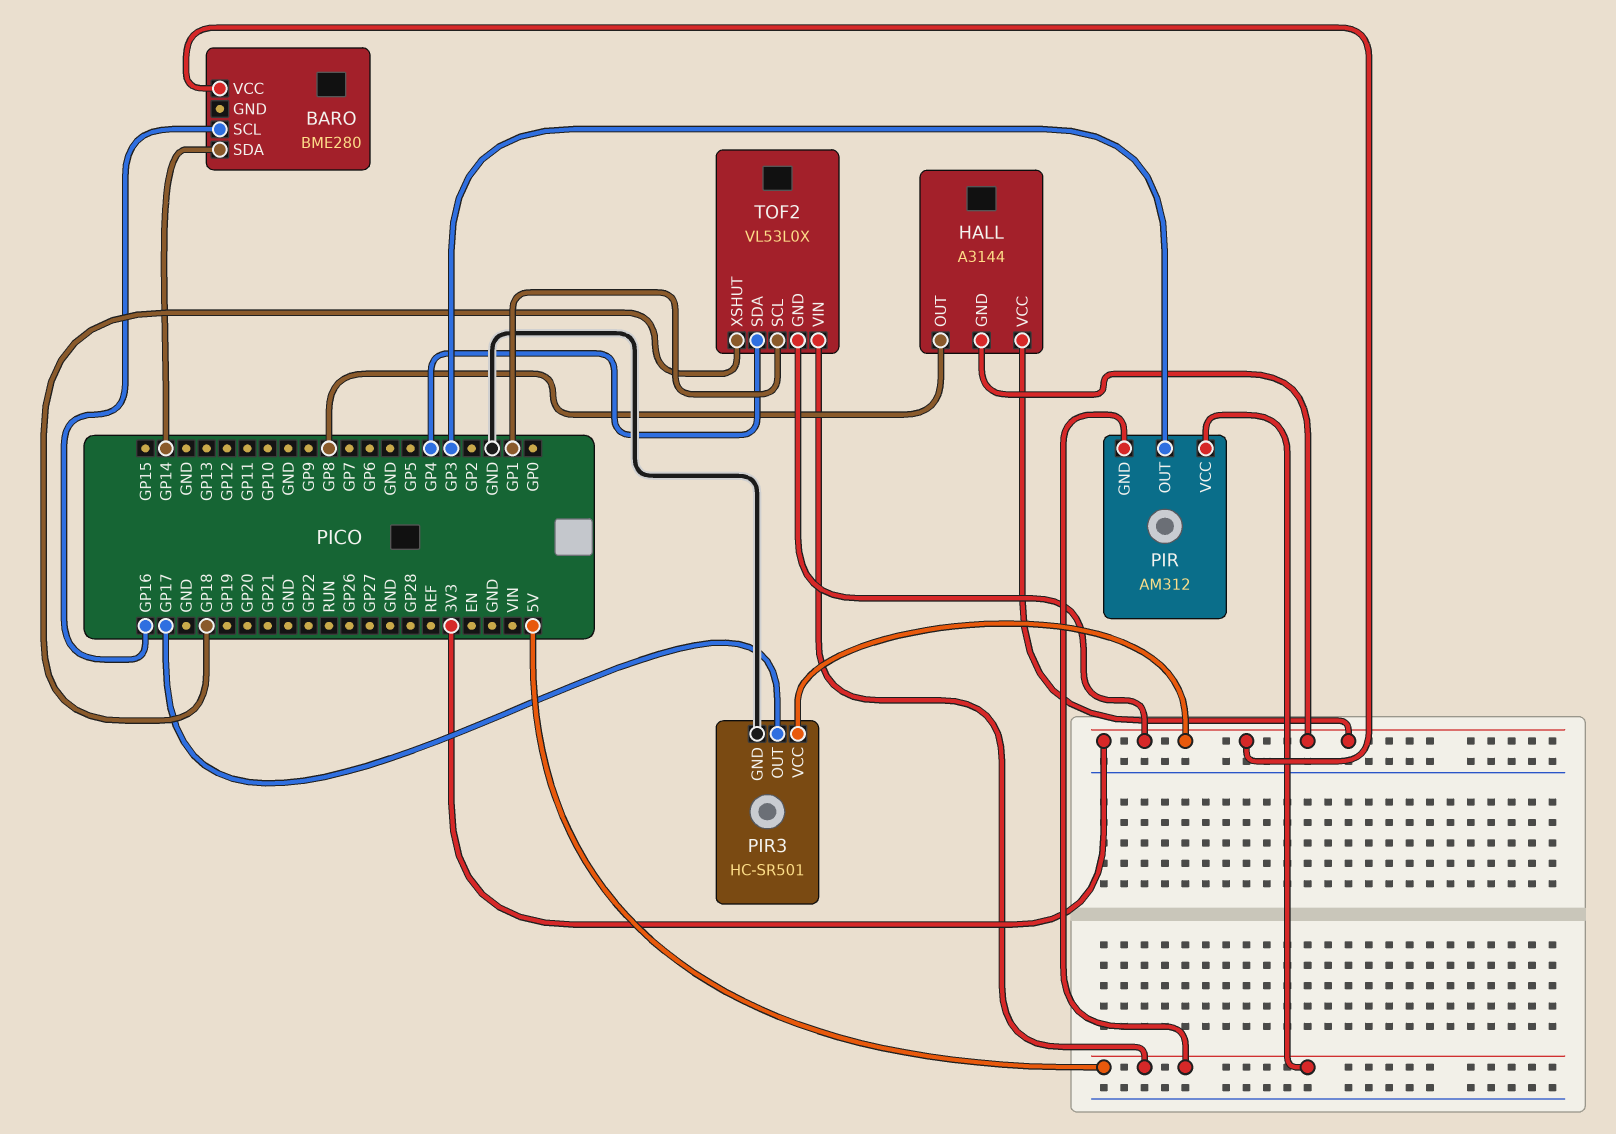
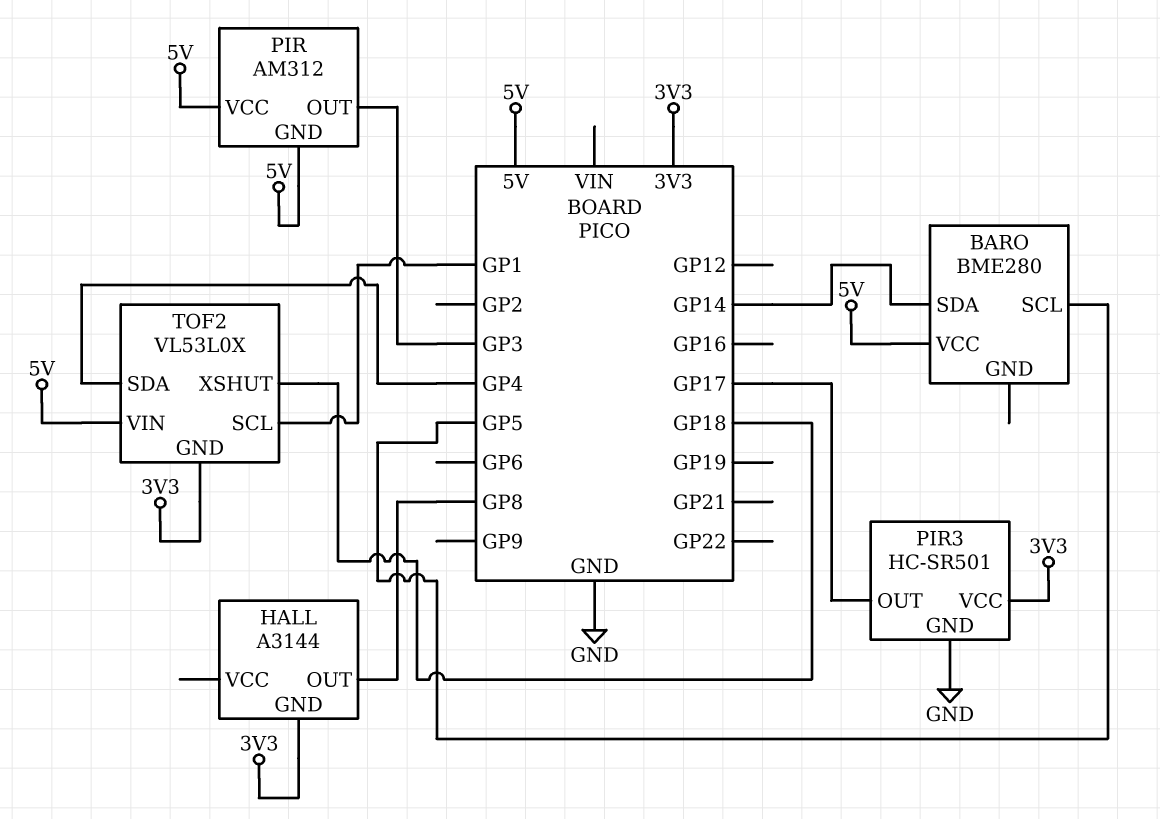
BARO pin SCL: GP16 -> GP5
BARO pin VCC: 3V3 -> 5V
HALL pin VCC: 3V3 -> none

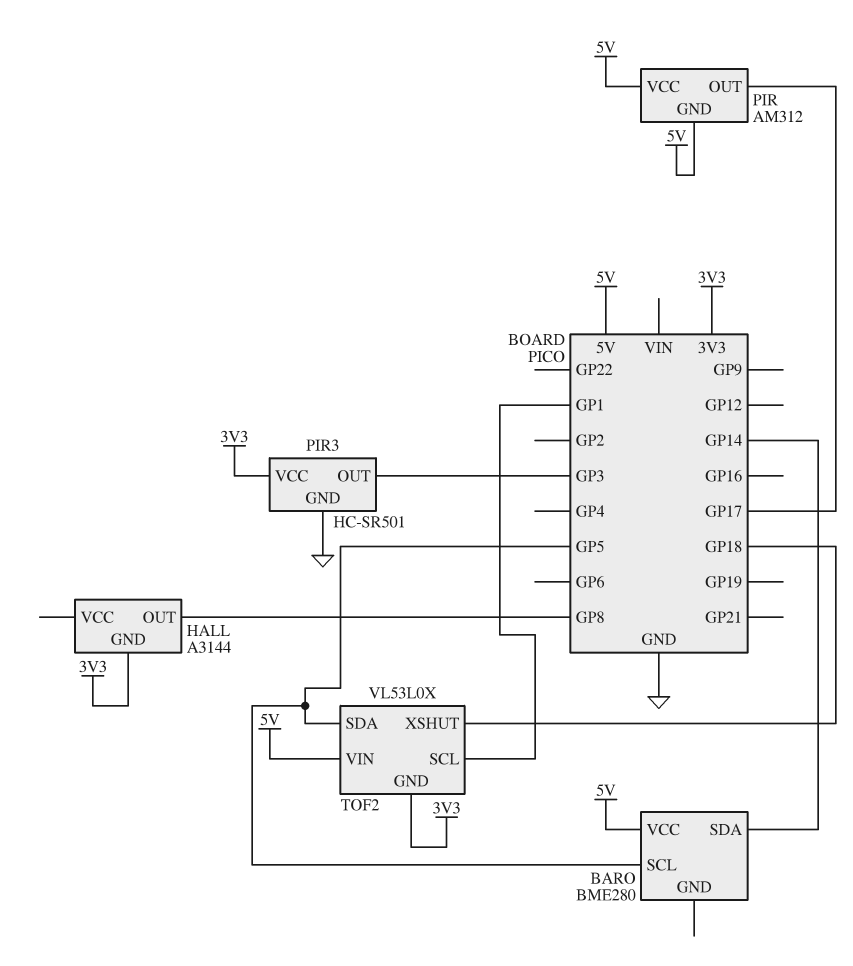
PIR pin OUT: GP3 -> GP17
PIR3 pin OUT: GP17 -> GP3
TOF2 pin SDA: GP4 -> GP5

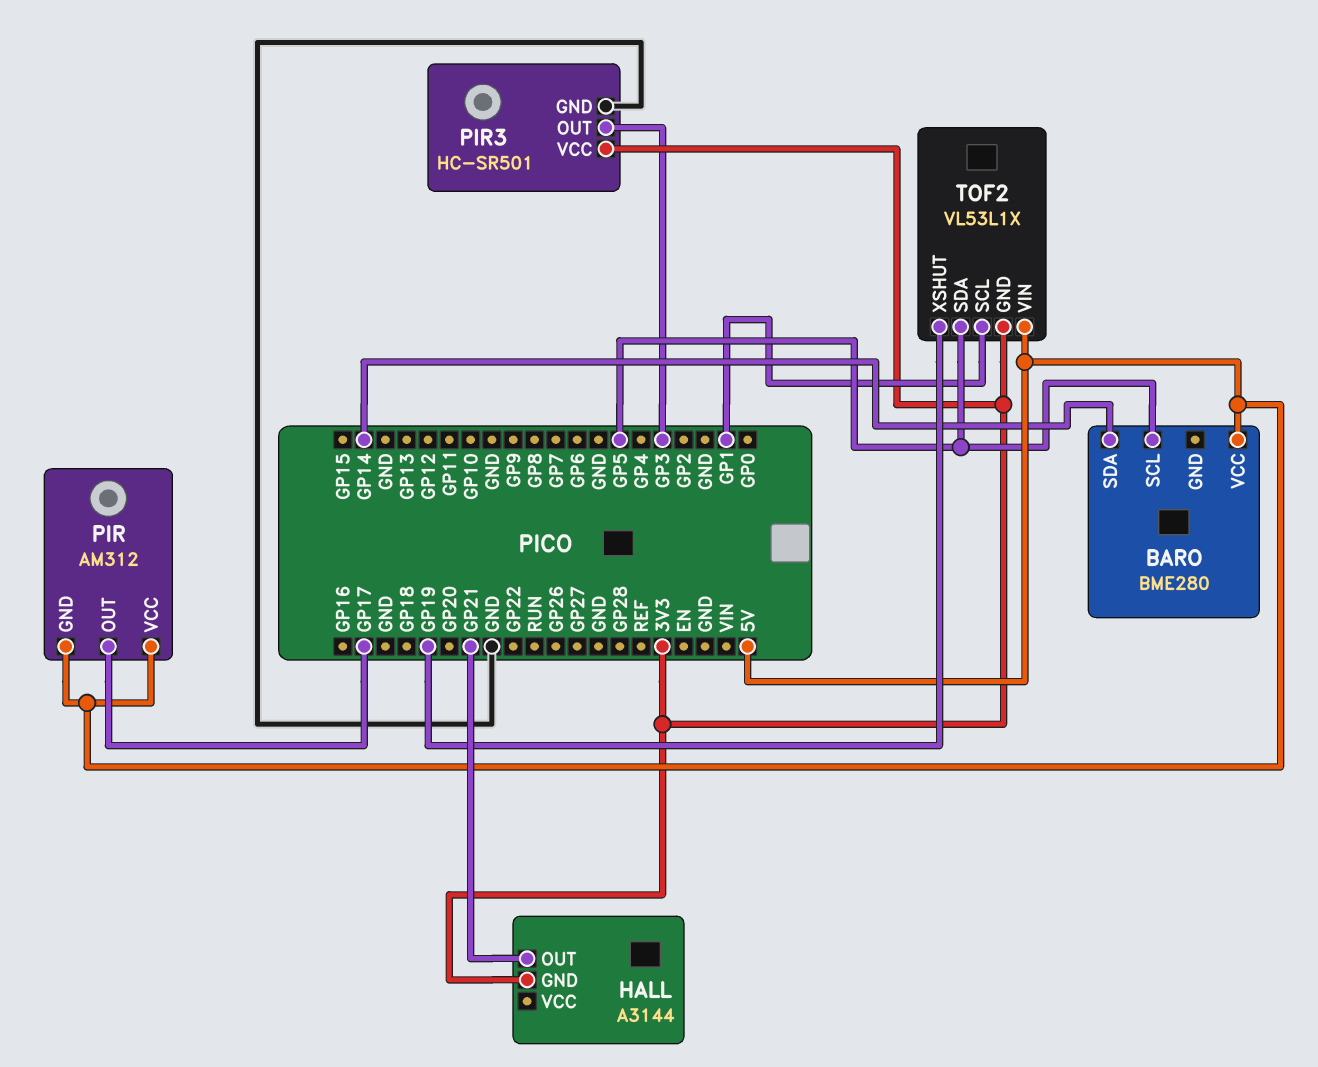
HALL pin OUT: GP8 -> GP21
TOF2: VL53L0X -> VL53L1X
TOF2 pin XSHUT: GP18 -> GP19

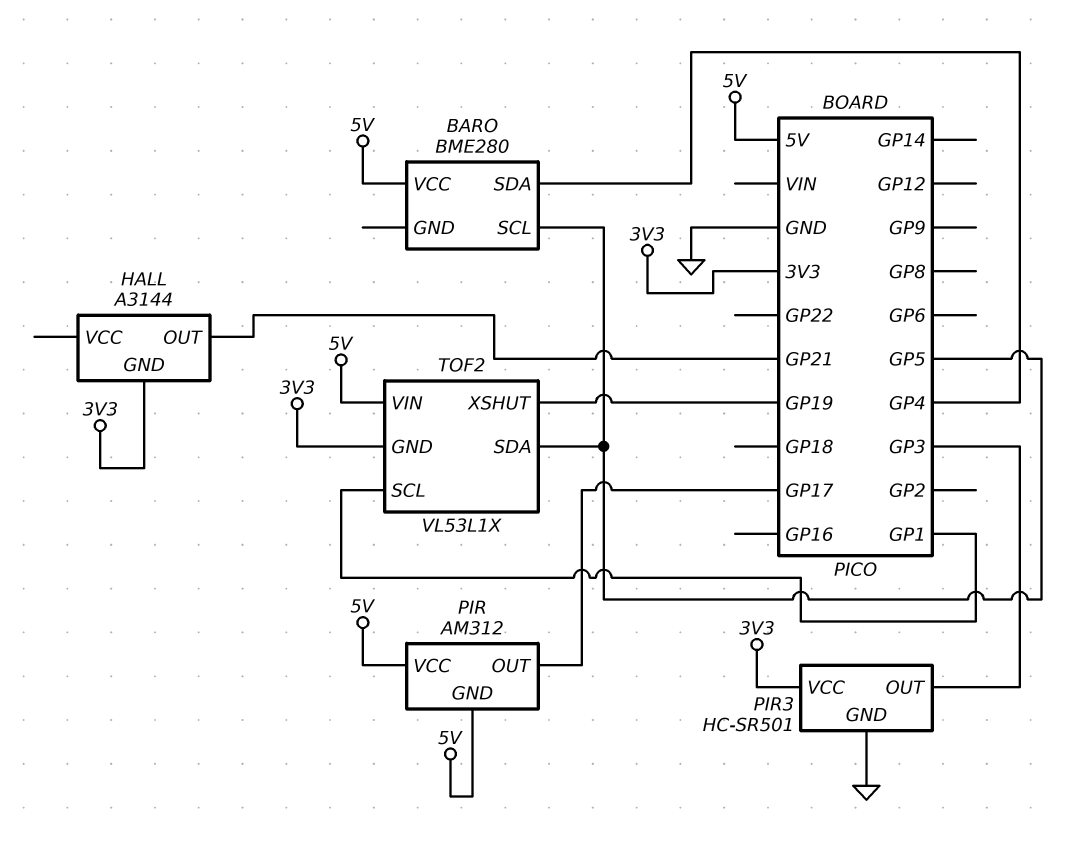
BARO pin SDA: GP14 -> GP4

